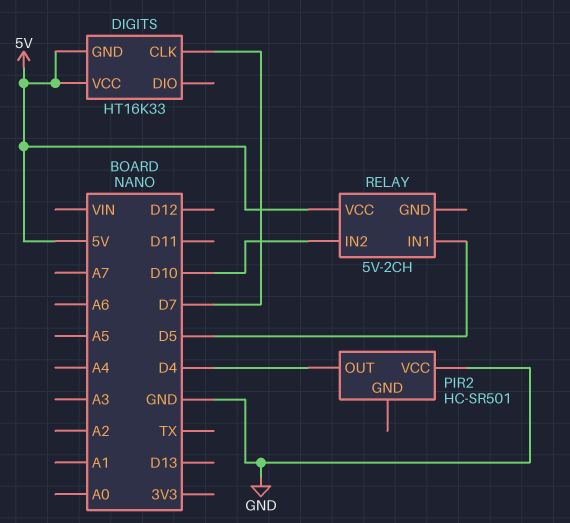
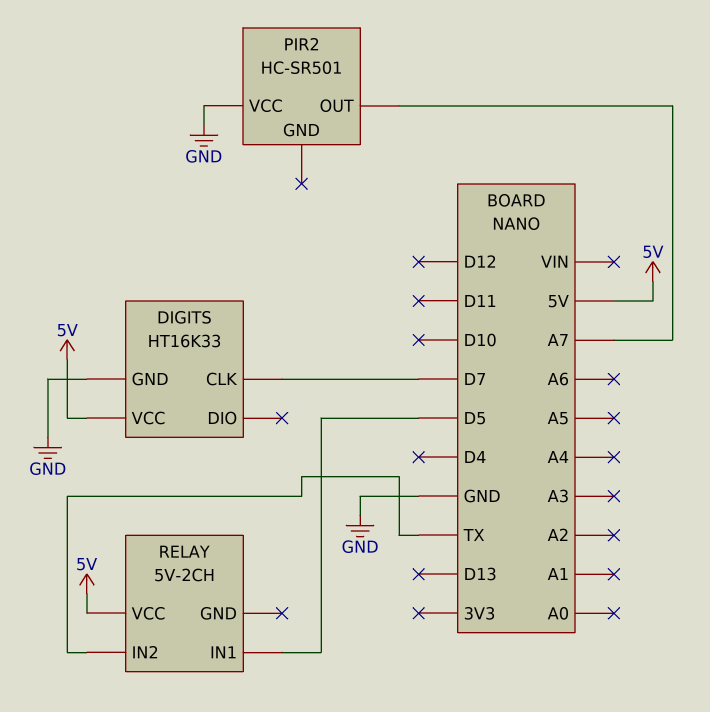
DIGITS pin GND: 5V -> GND
PIR2 pin OUT: D4 -> A7
RELAY pin IN2: D10 -> TX

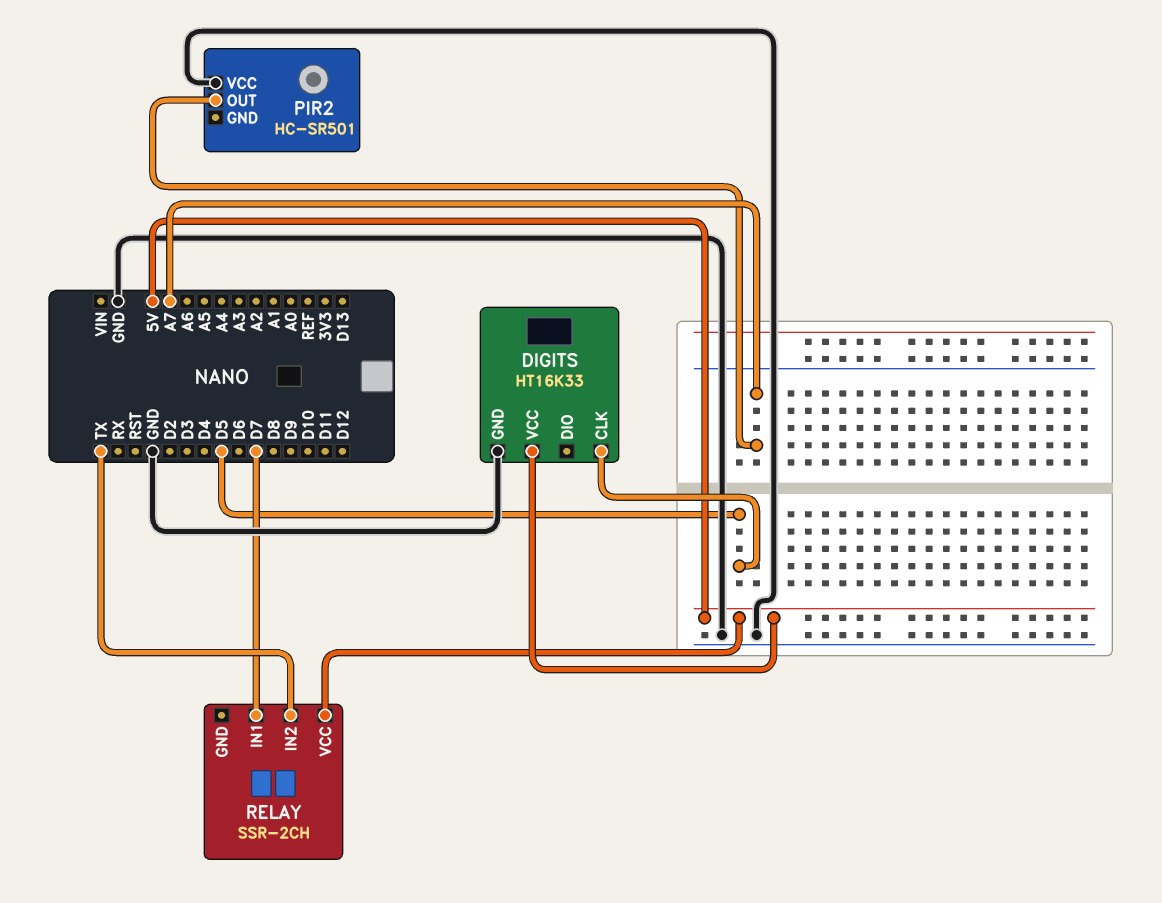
DIGITS pin CLK: D7 -> D5
RELAY: 5V-2CH -> SSR-2CH
RELAY pin IN1: D5 -> D7

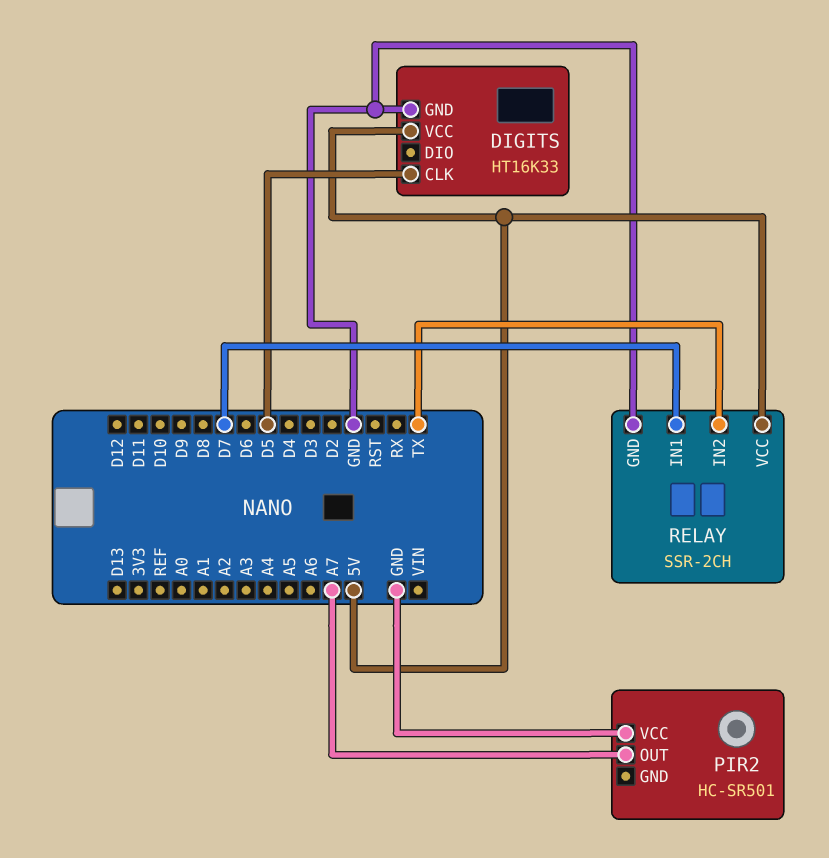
RELAY pin GND: none -> GND

